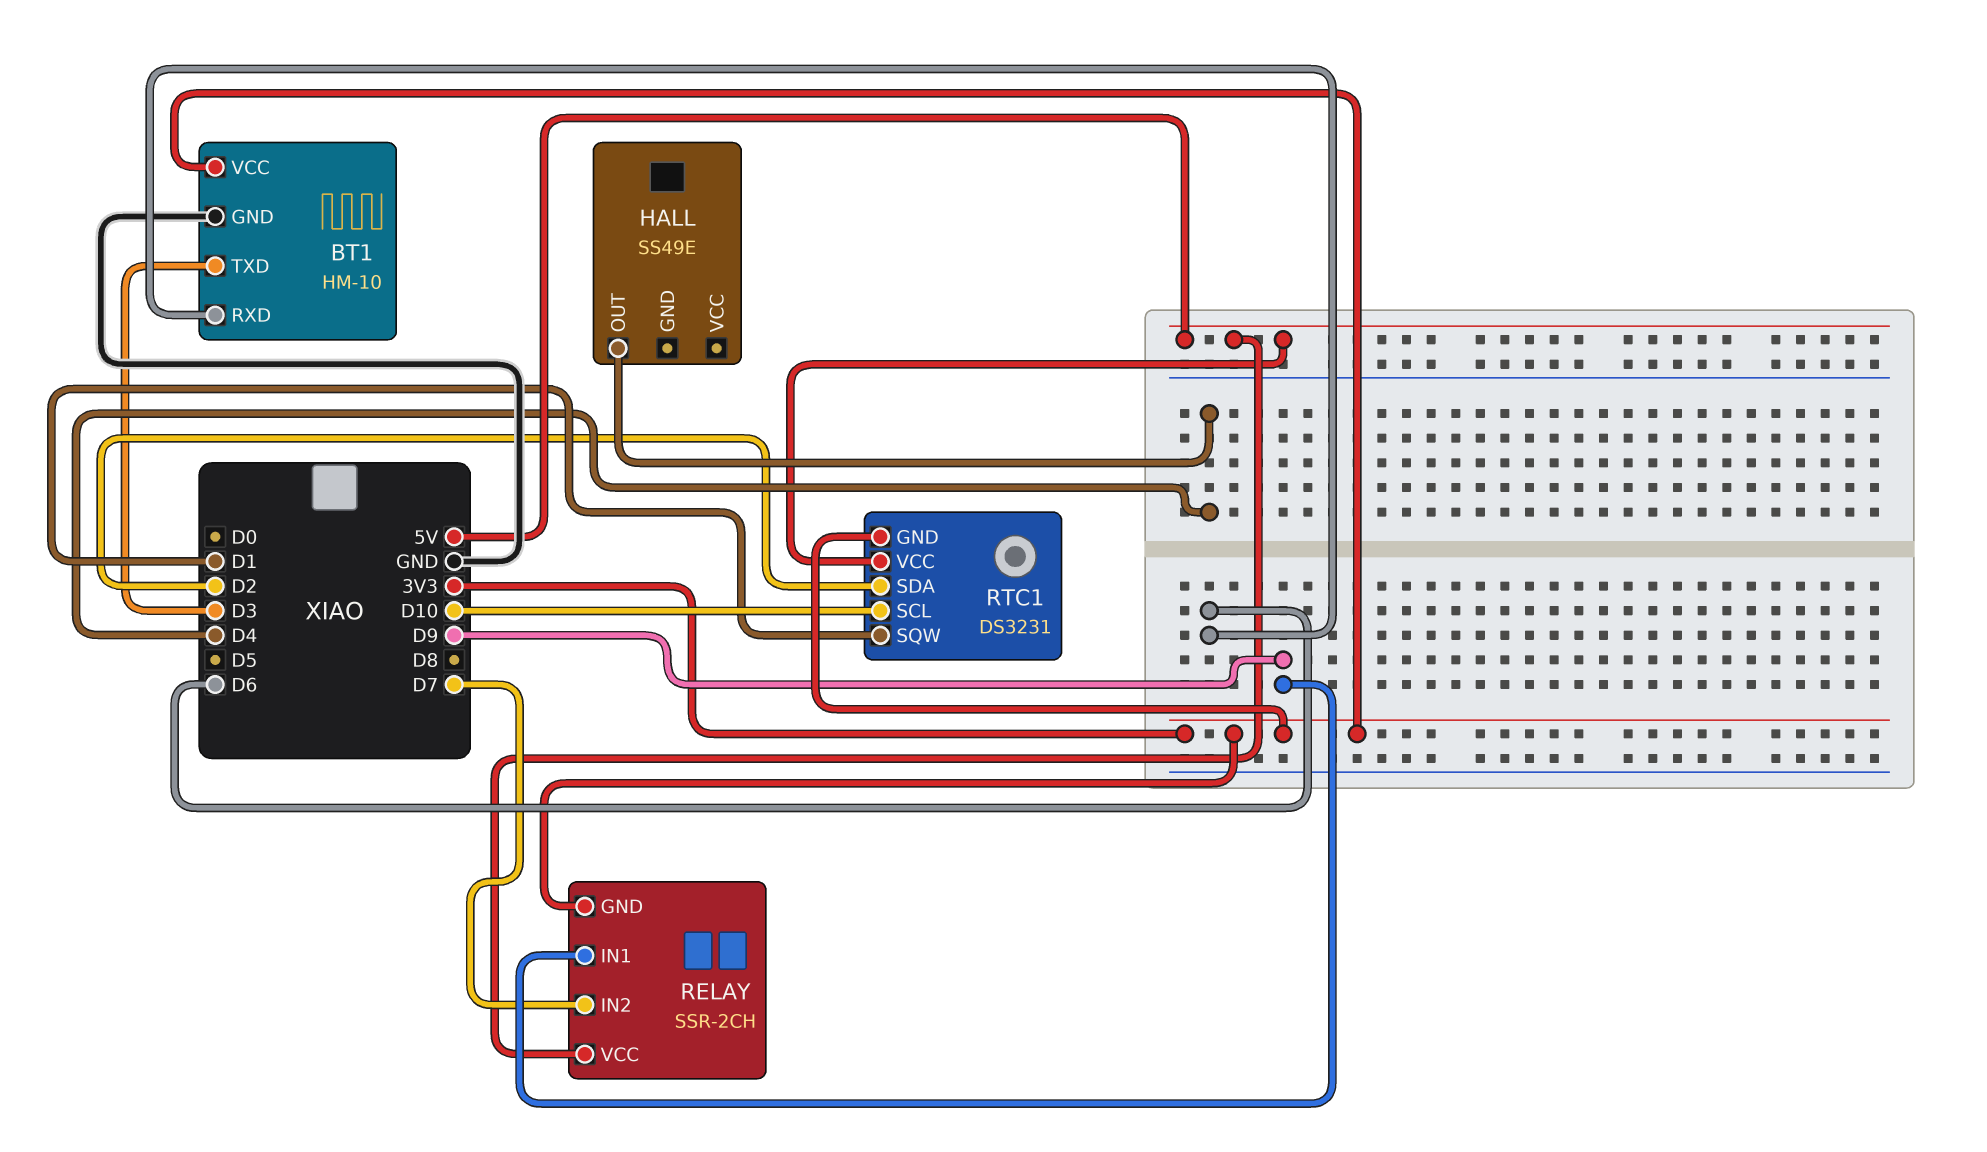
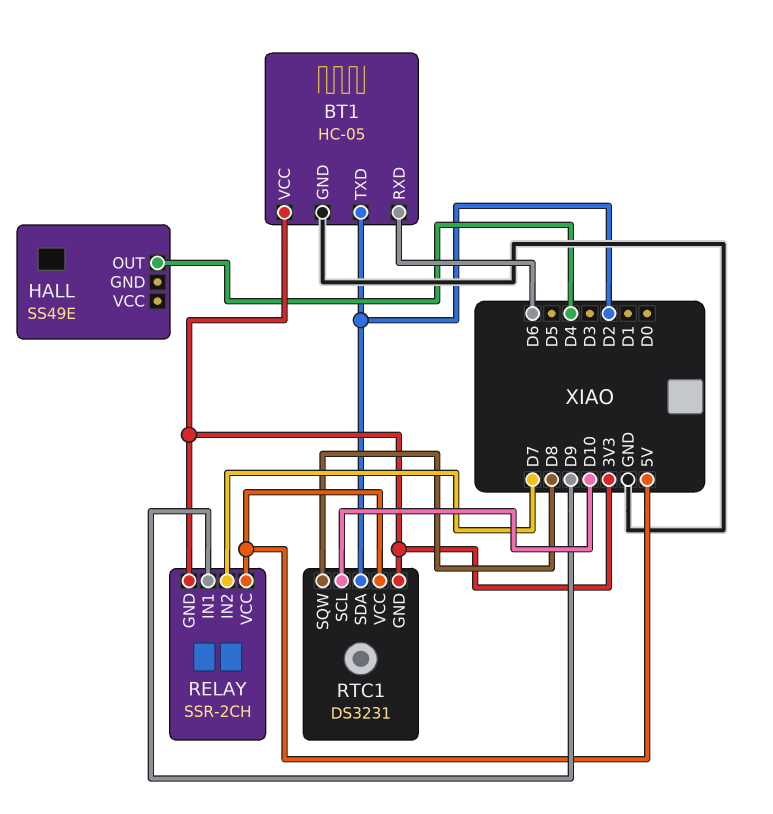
BT1: HM-10 -> HC-05
BT1 pin TXD: D3 -> D2
RTC1 pin SQW: D1 -> D8

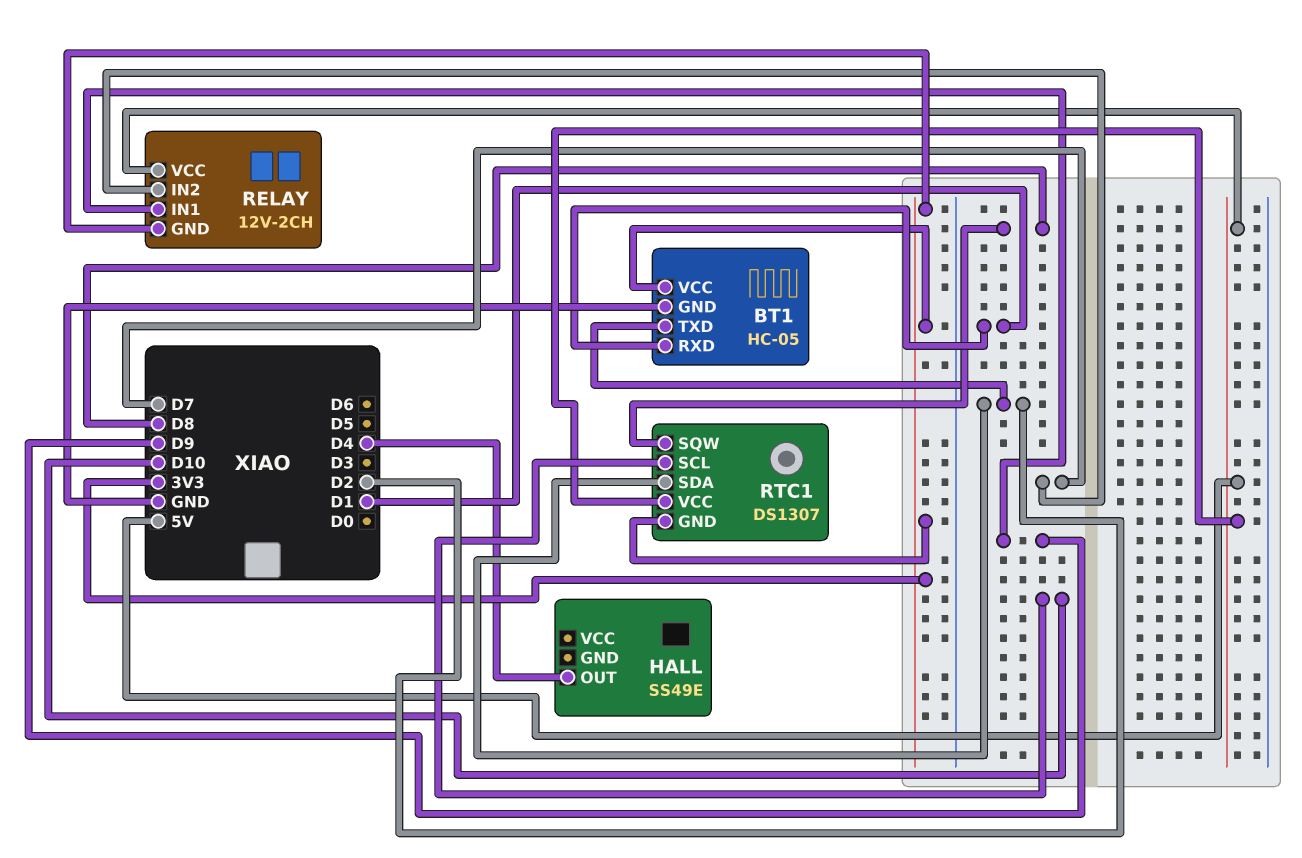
BT1 pin RXD: D6 -> D1
RELAY: SSR-2CH -> 12V-2CH
RTC1: DS3231 -> DS1307

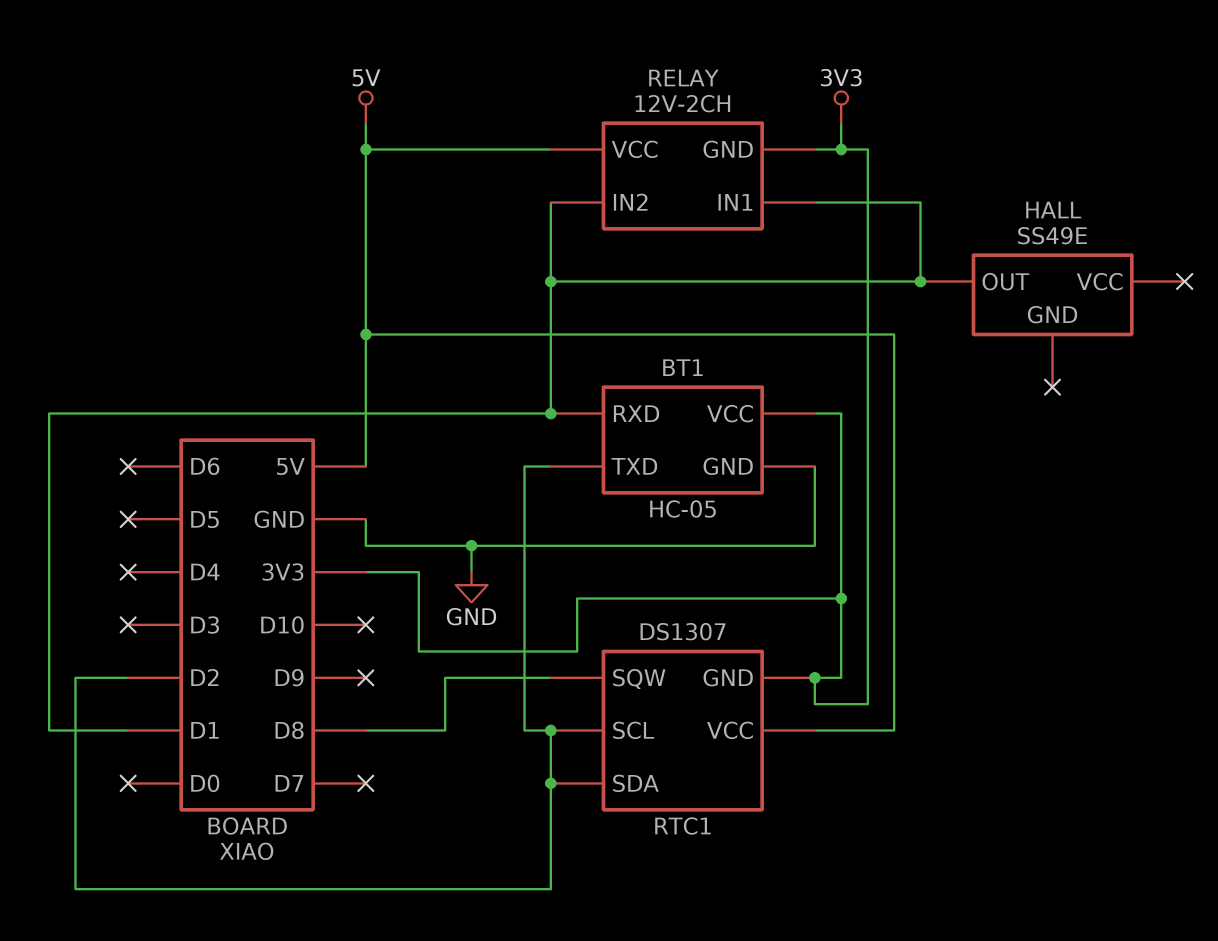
HALL pin OUT: D4 -> D1
RELAY pin IN1: D9 -> D1
RELAY pin IN2: D7 -> D1
RTC1 pin SCL: D10 -> D2

